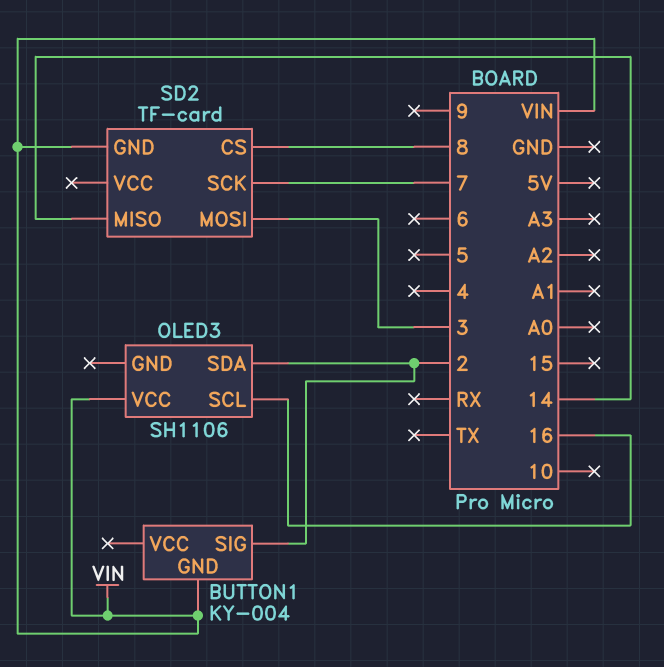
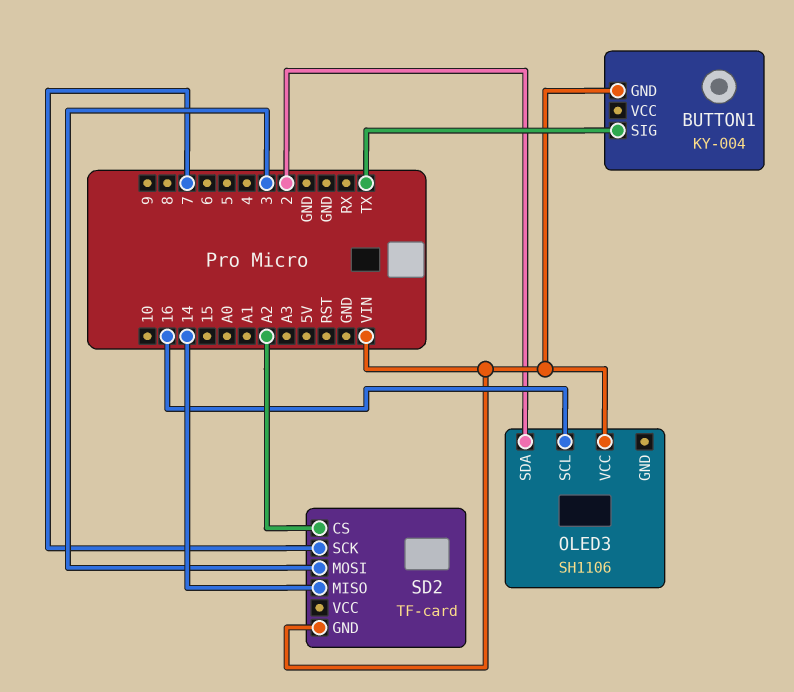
BUTTON1 pin SIG: 2 -> TX
SD2 pin CS: 8 -> A2

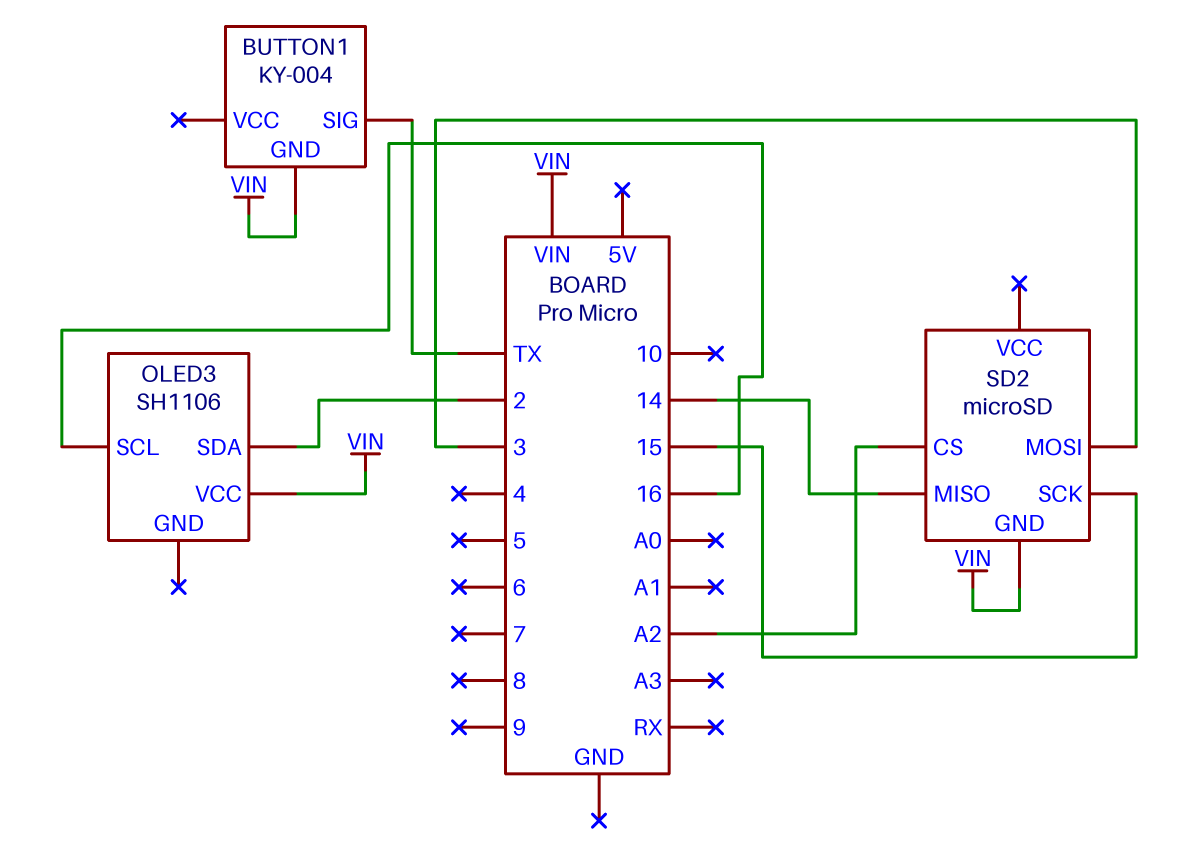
SD2: TF-card -> microSD
SD2 pin SCK: 7 -> 15

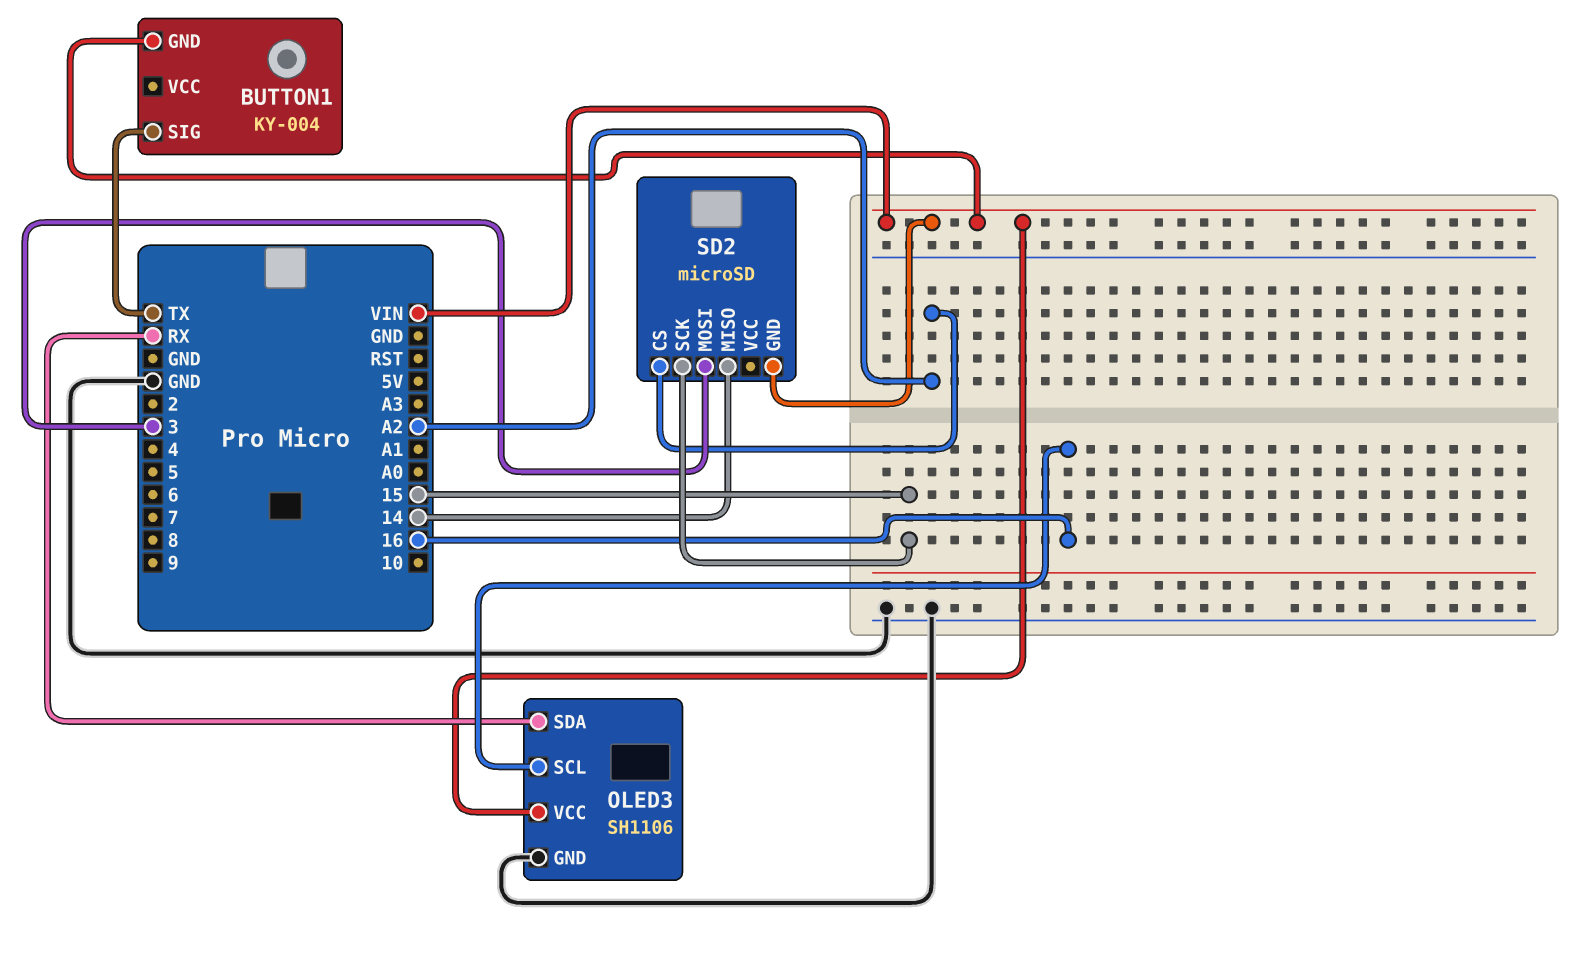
OLED3 pin GND: none -> GND
OLED3 pin SDA: 2 -> RX

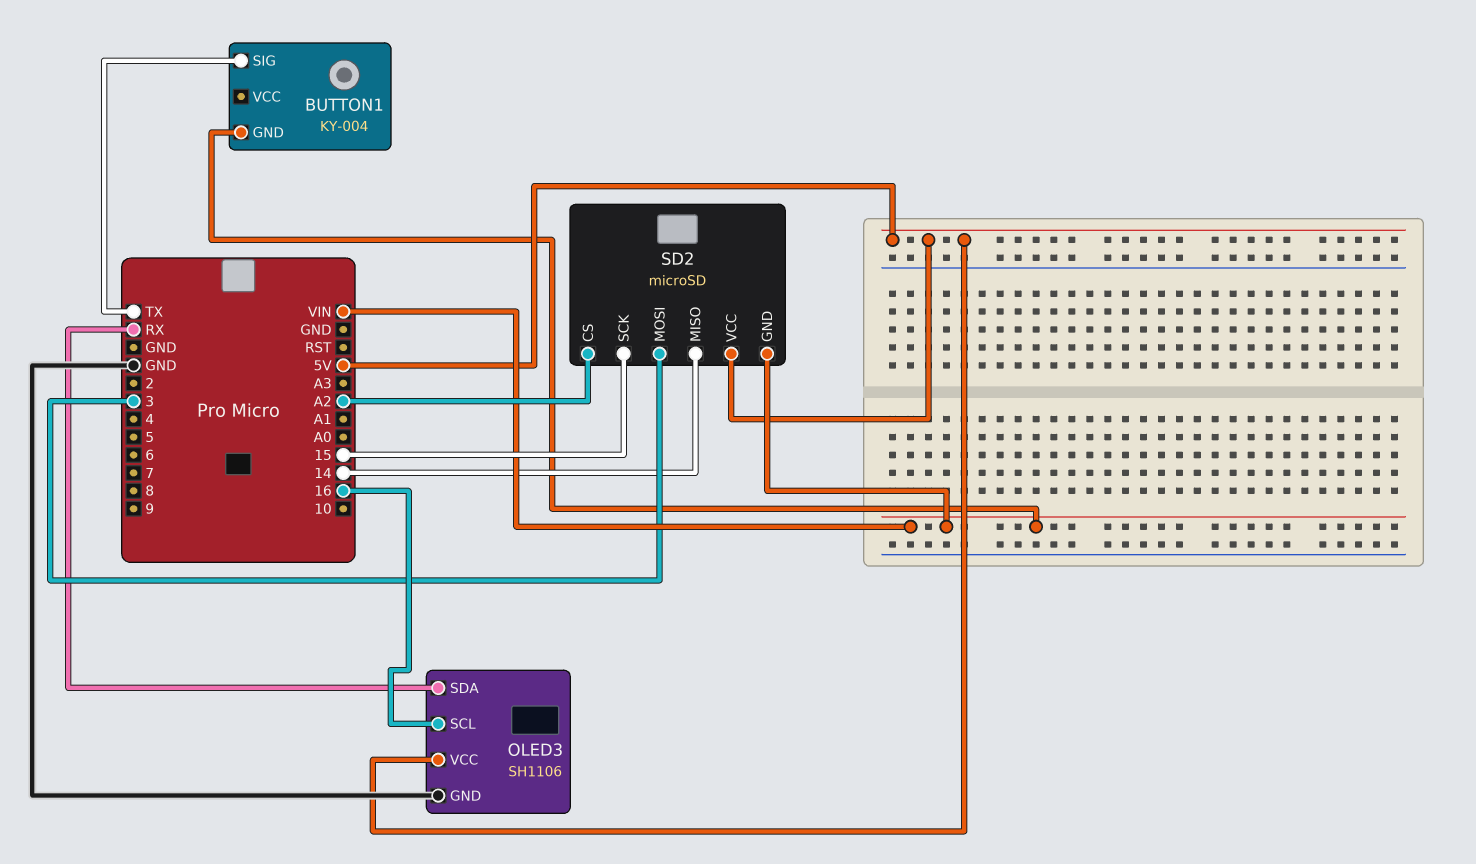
OLED3 pin VCC: VIN -> 5V
SD2 pin VCC: none -> 5V

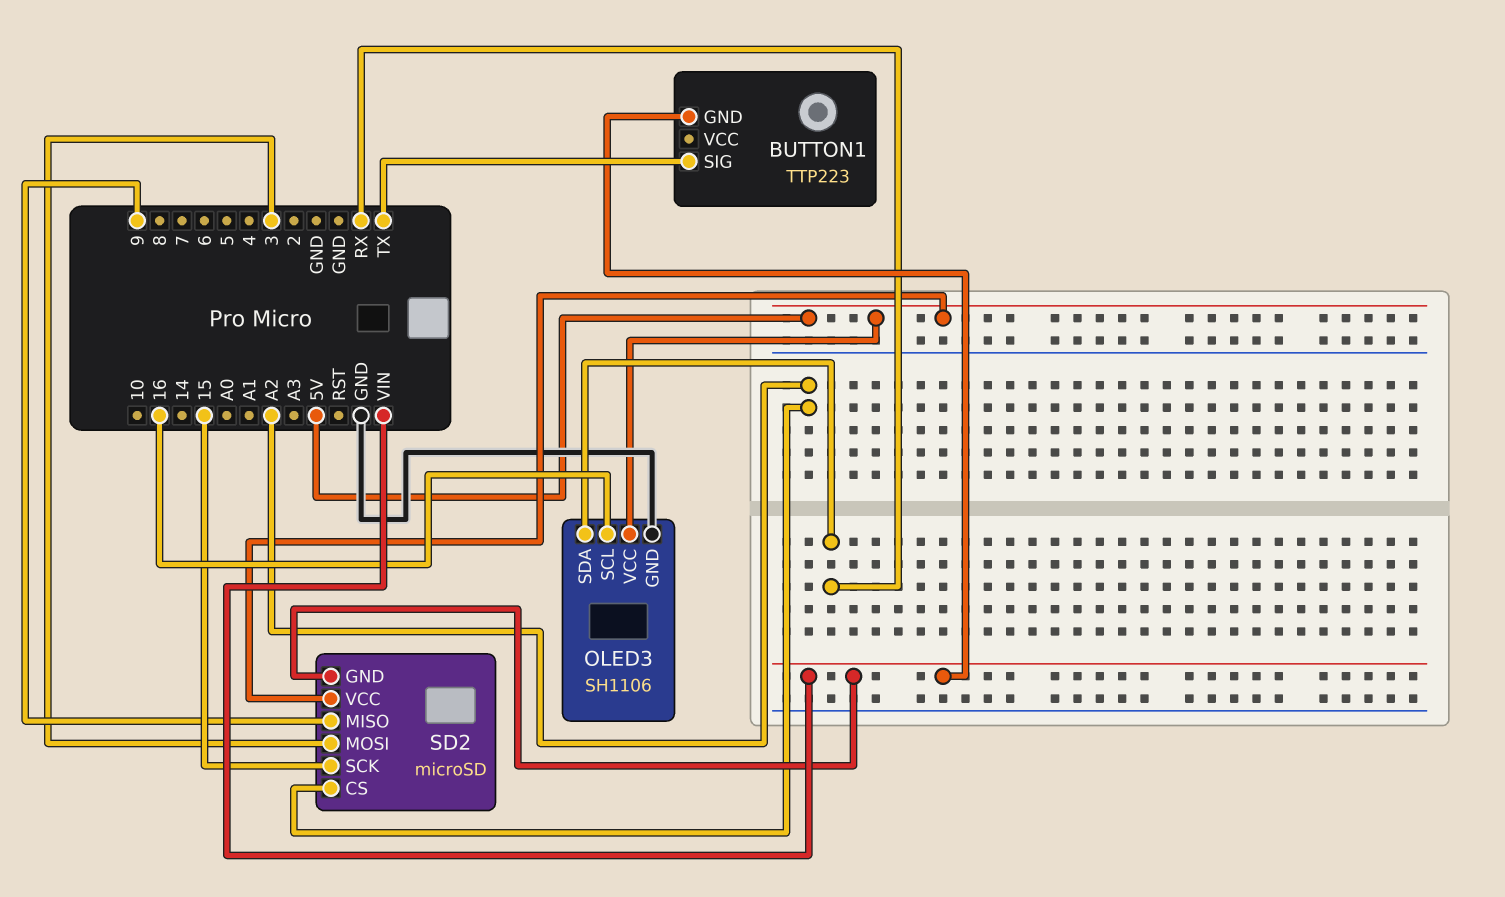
BUTTON1: KY-004 -> TTP223
SD2 pin MISO: 14 -> 9

